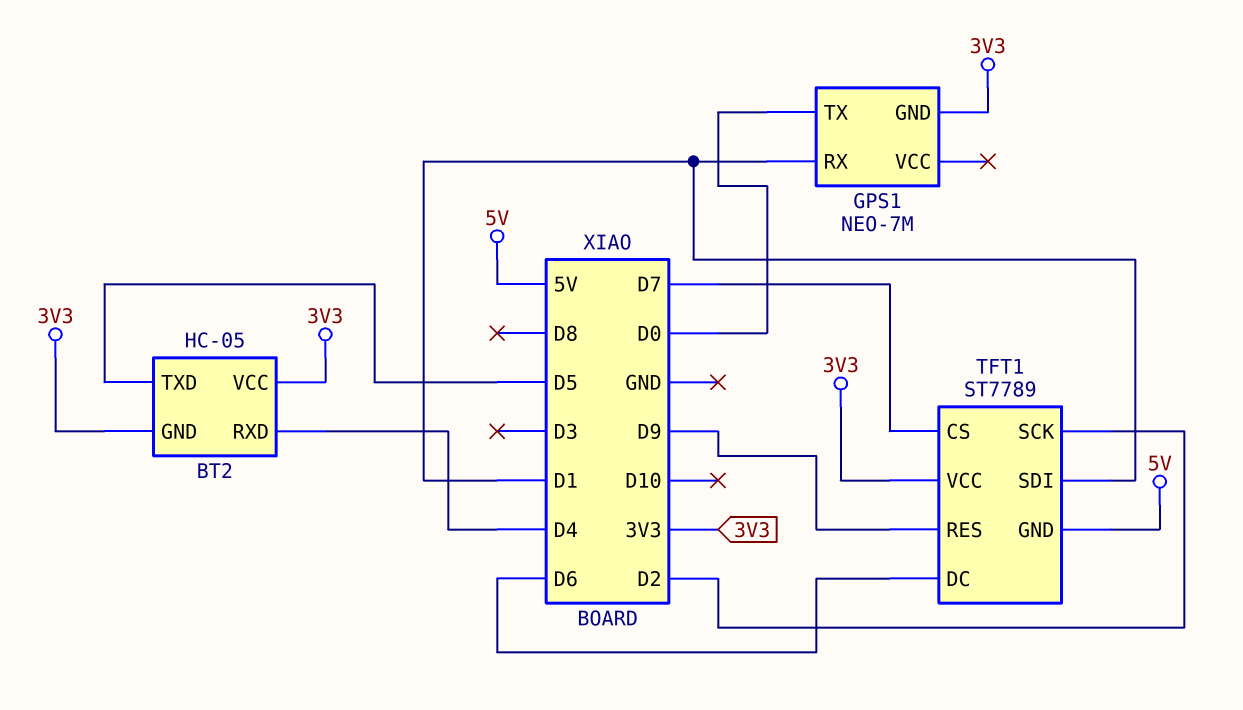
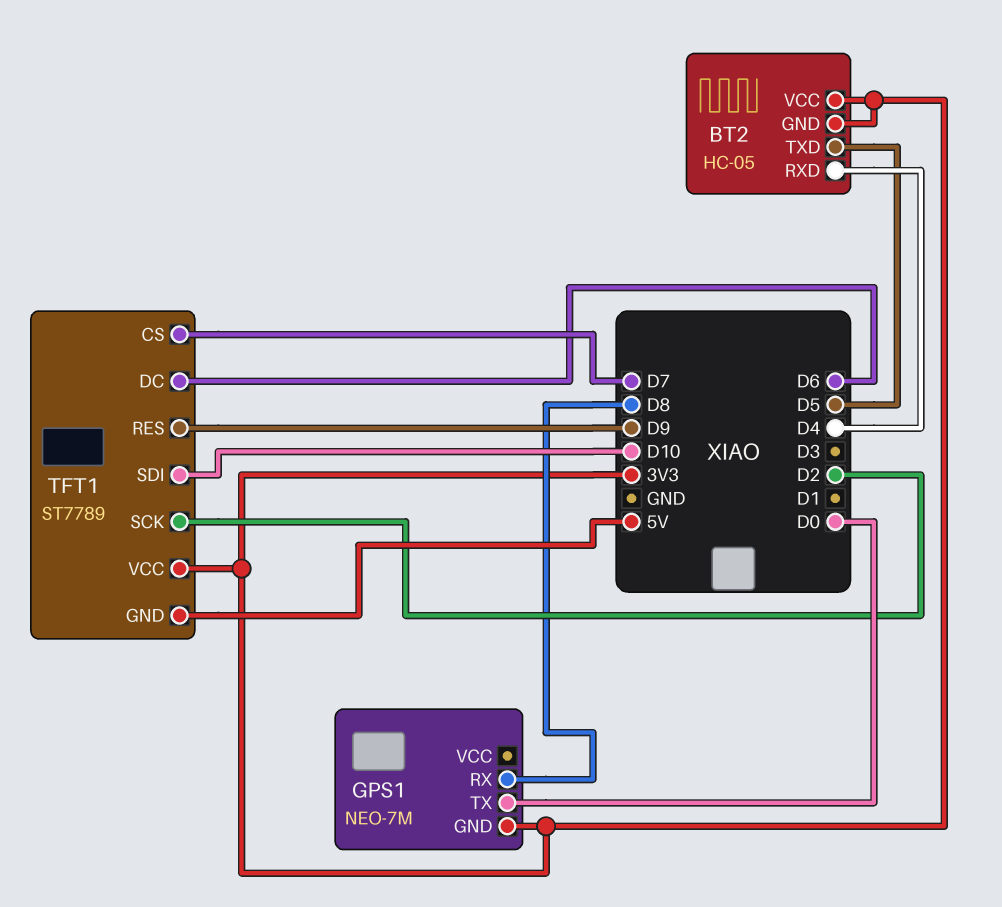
GPS1 pin RX: D1 -> D8
TFT1 pin SDI: D1 -> D10

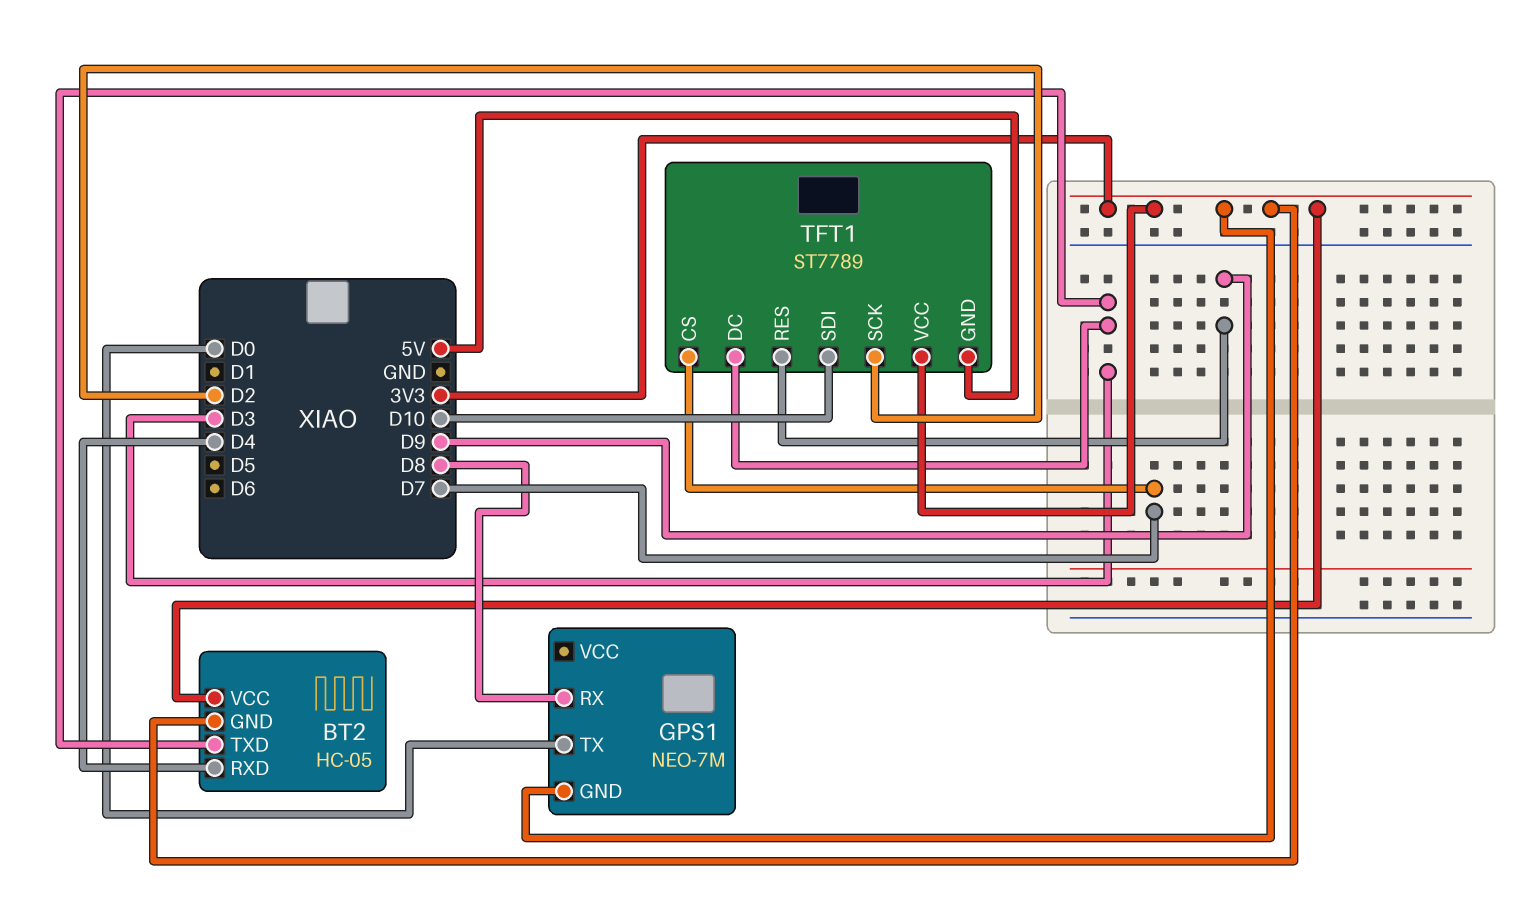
BT2 pin TXD: D5 -> D3
TFT1 pin DC: D6 -> D3

